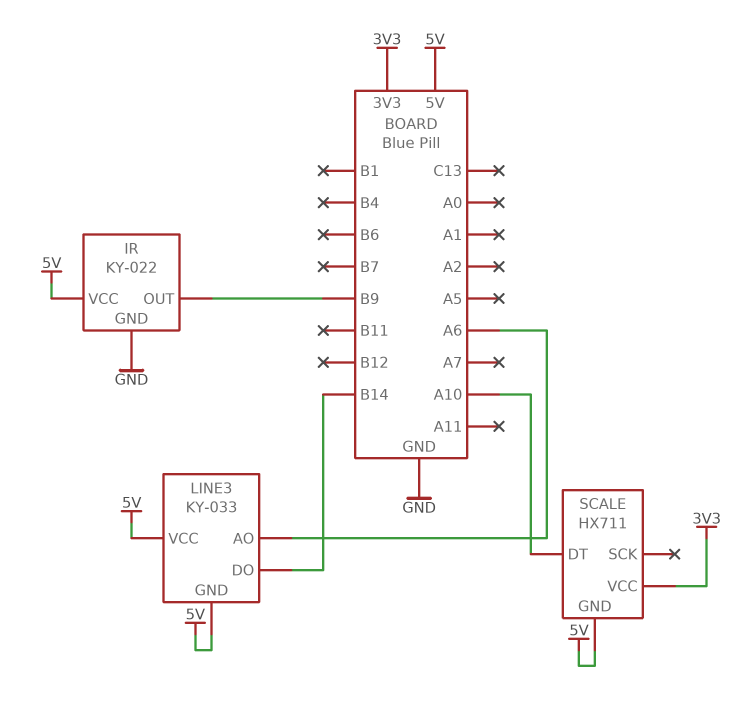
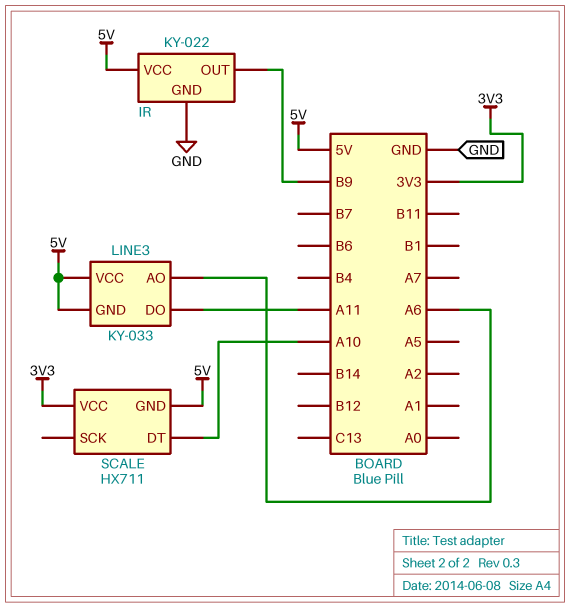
LINE3 pin DO: B14 -> A11

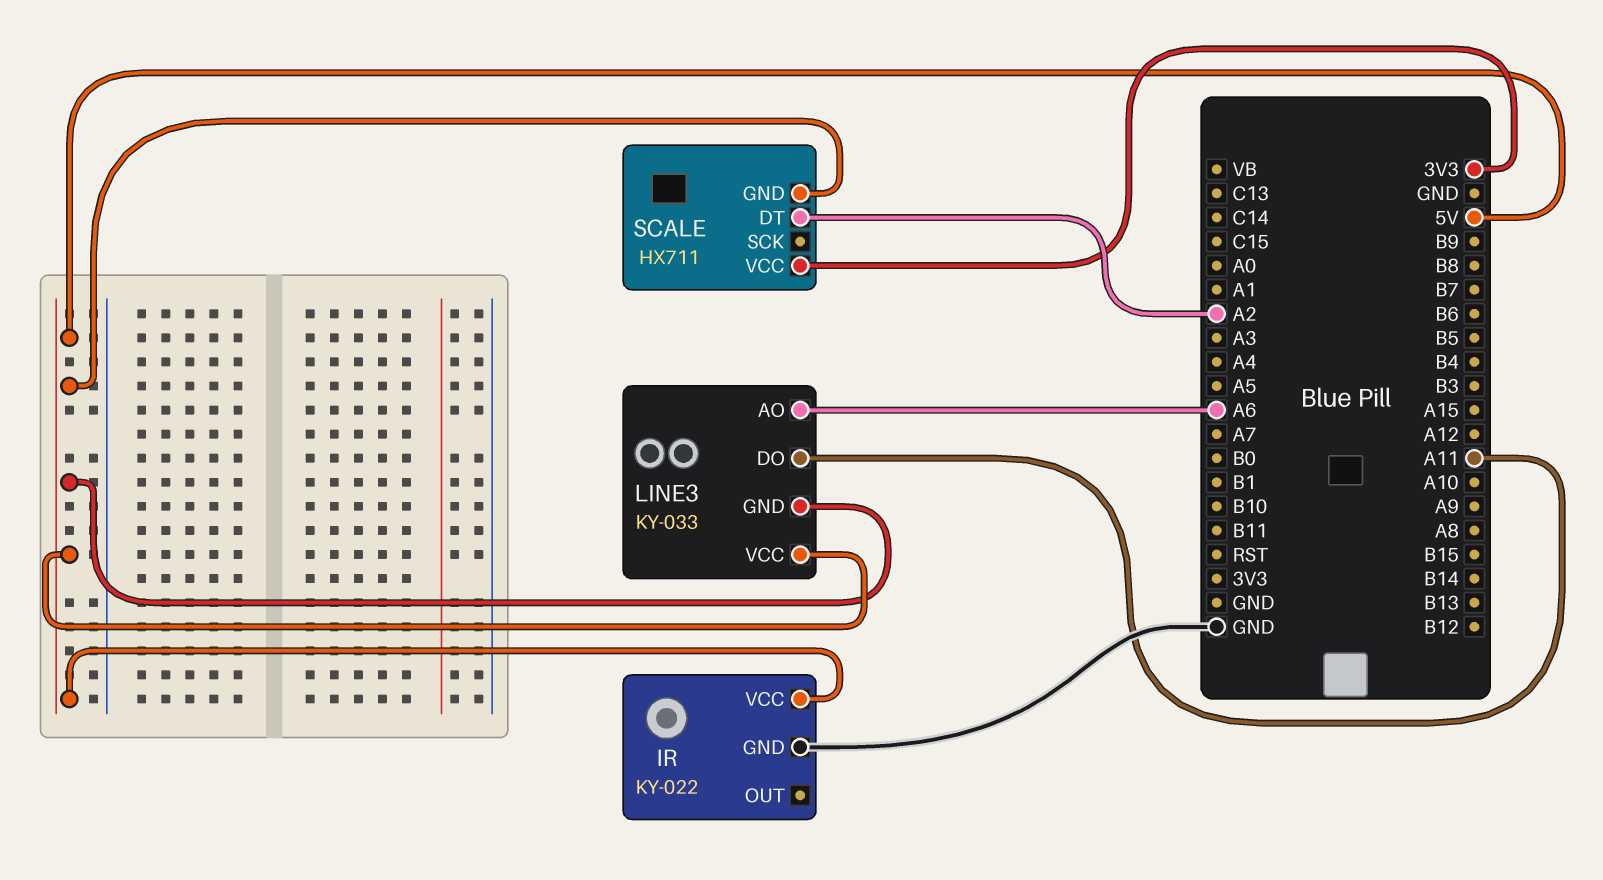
IR pin OUT: B9 -> none
SCALE pin DT: A10 -> A2

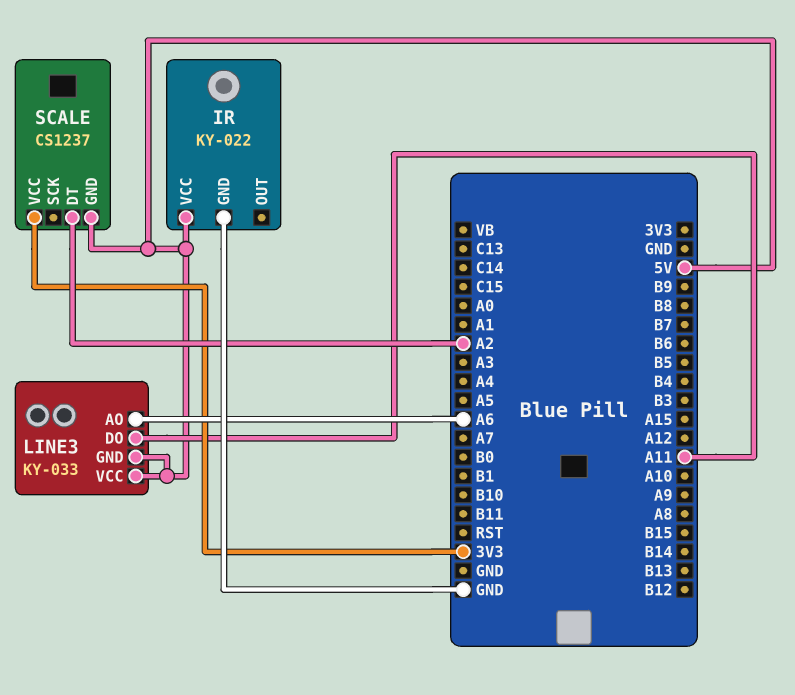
SCALE: HX711 -> CS1237

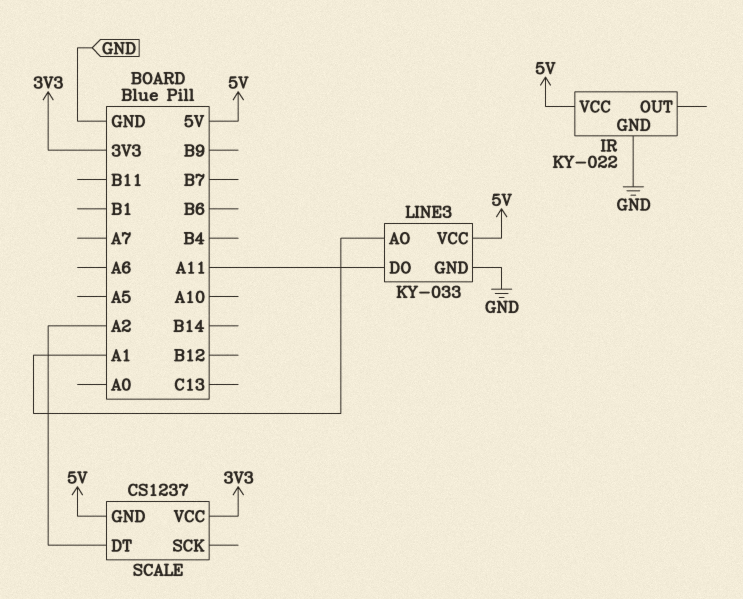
LINE3 pin AO: A6 -> A1
LINE3 pin GND: 5V -> GND

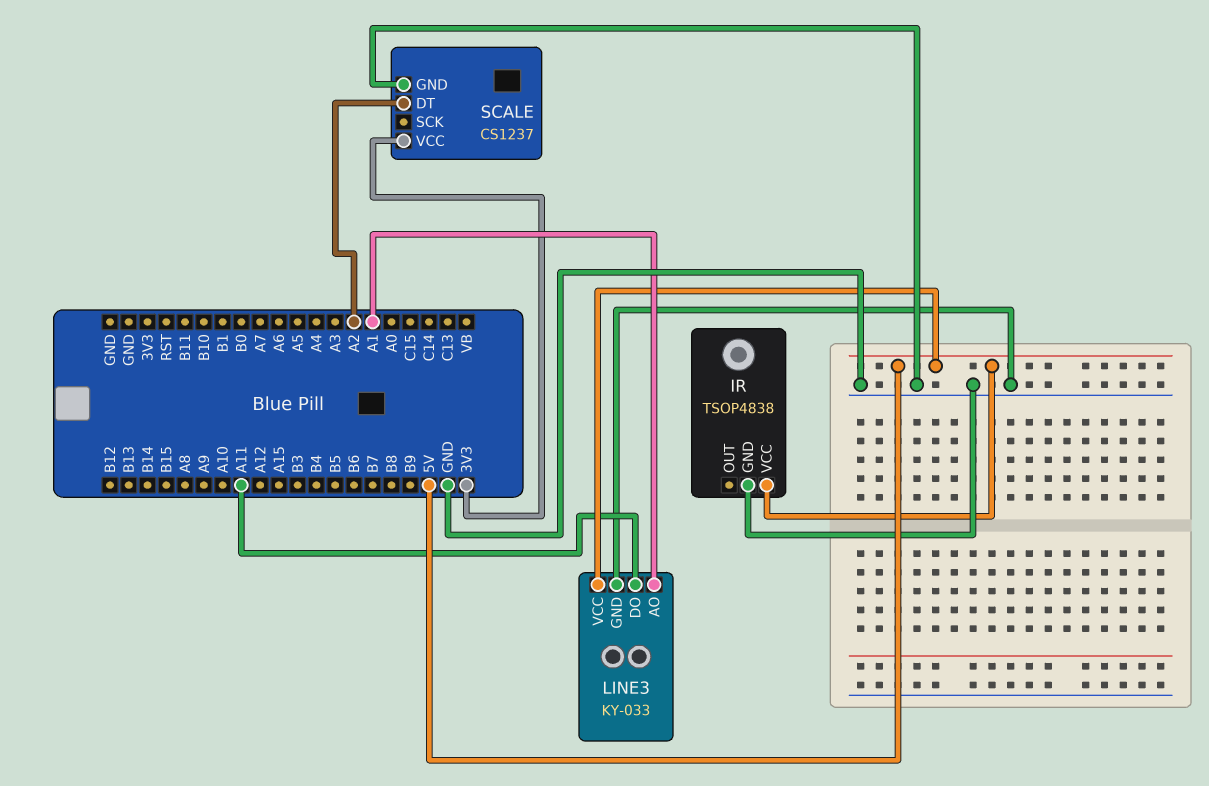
IR: KY-022 -> TSOP4838
SCALE pin GND: 5V -> GND

